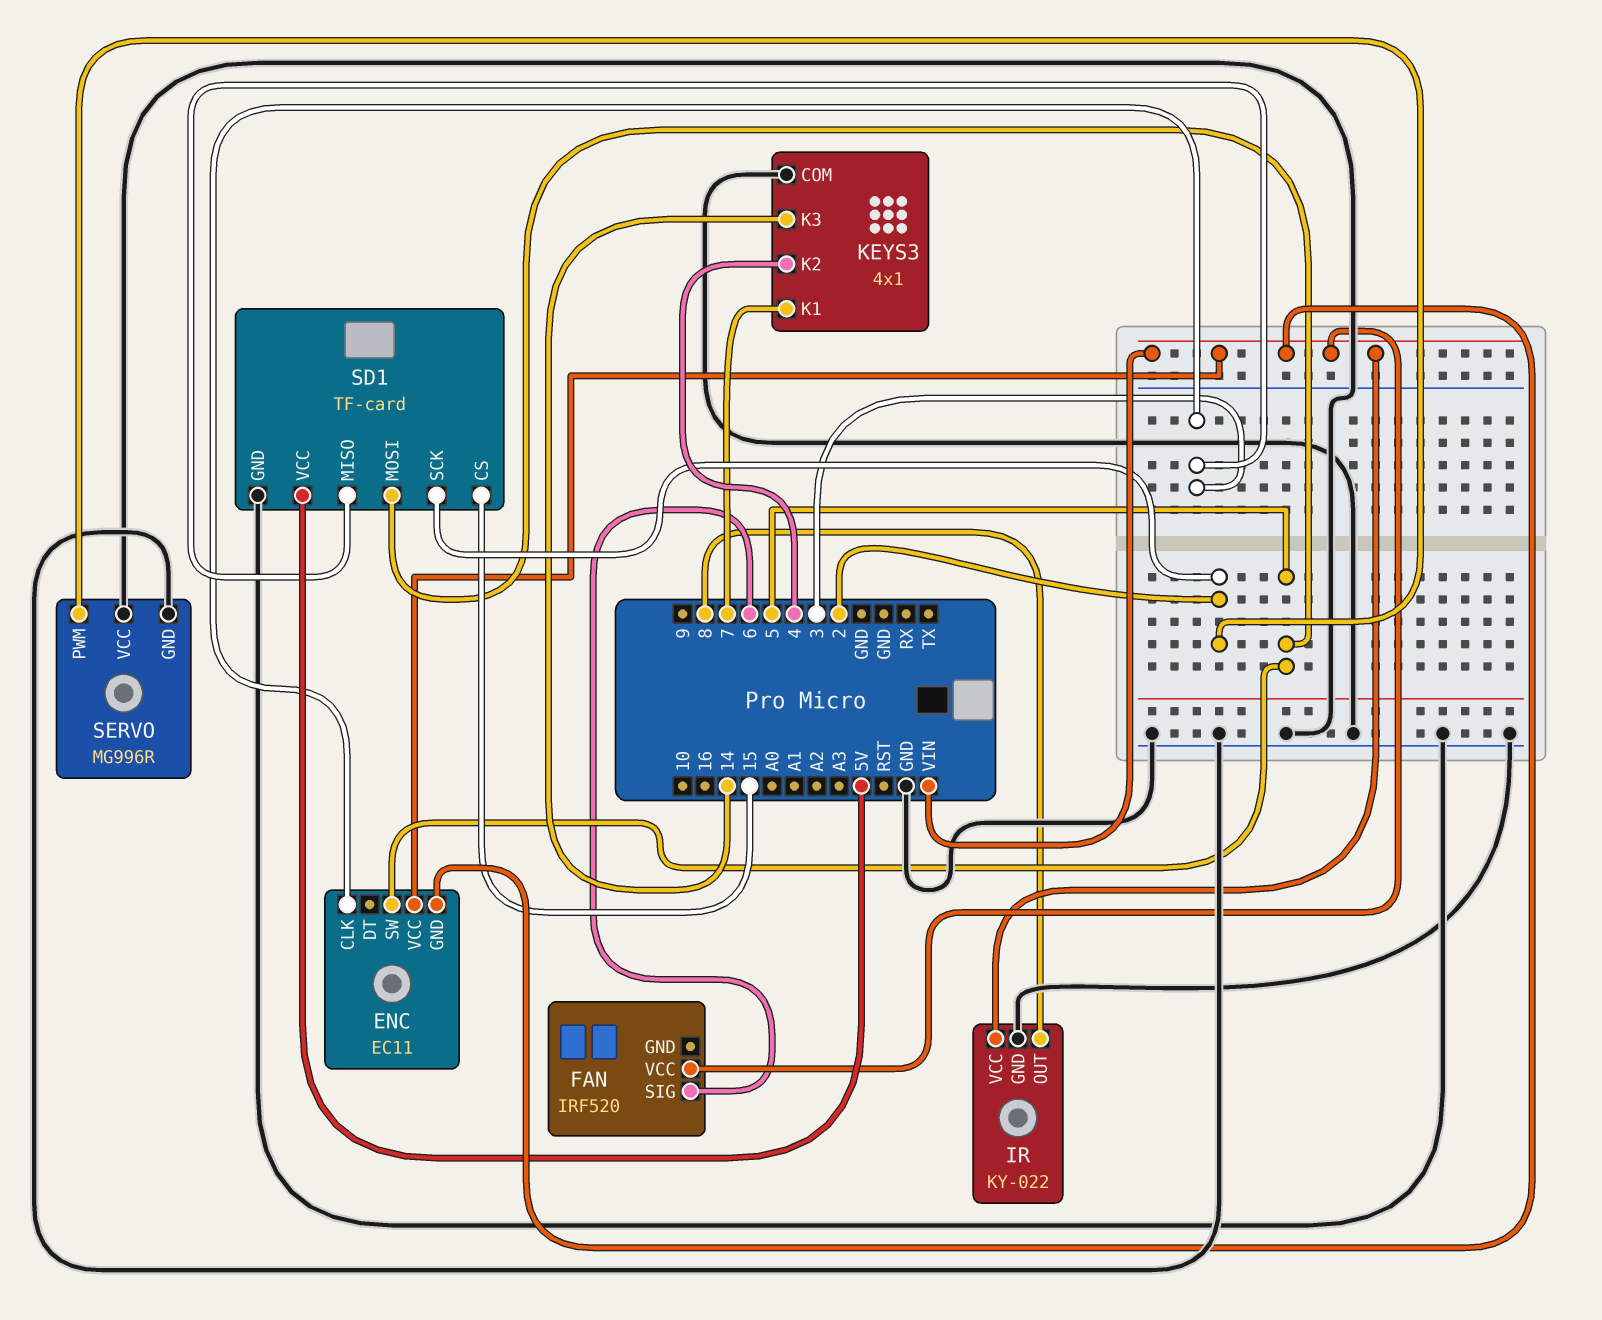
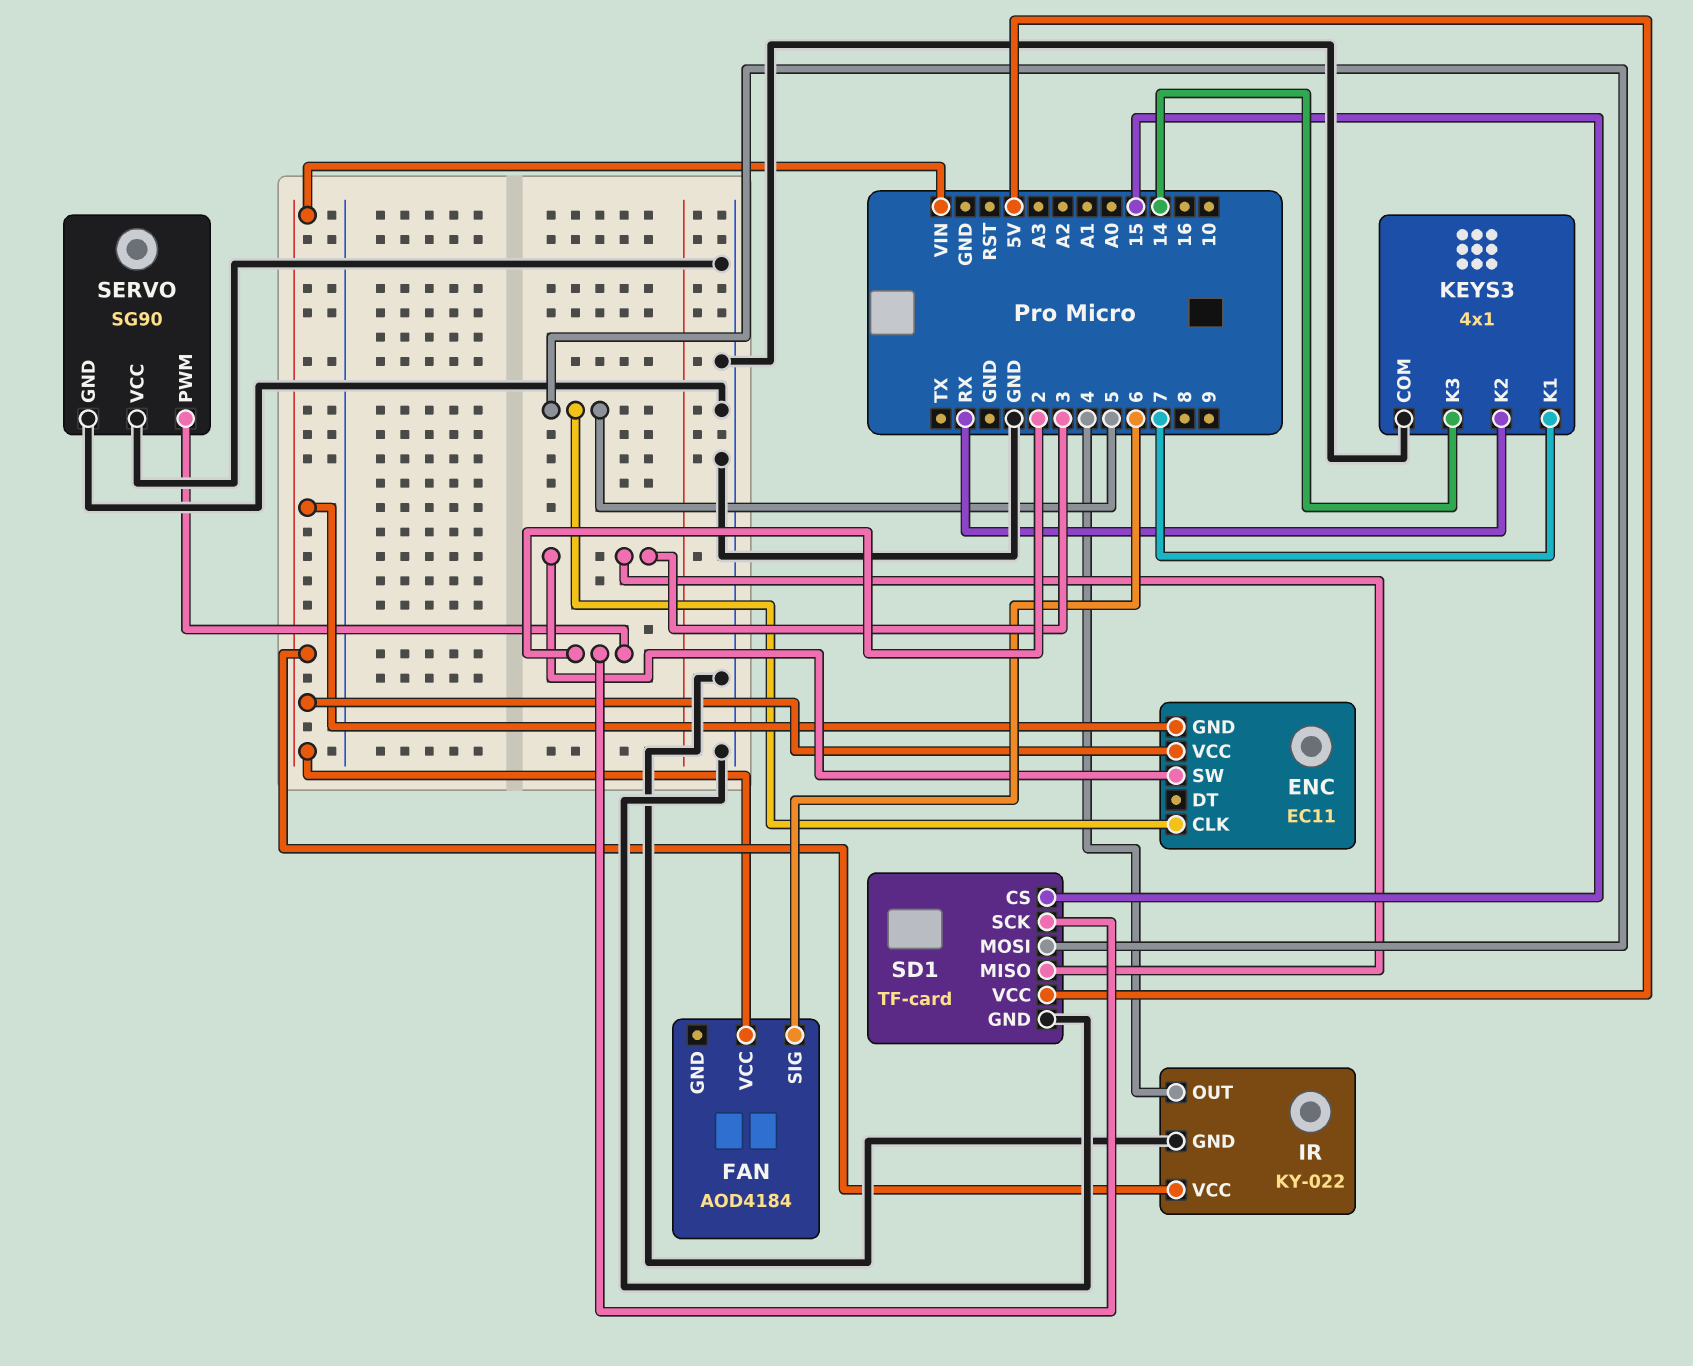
ENC pin CLK: 3 -> 5
ENC pin SW: 5 -> 3
FAN: IRF520 -> AOD4184
IR pin OUT: 8 -> 4
KEYS3 pin K2: 4 -> RX
SERVO: MG996R -> SG90

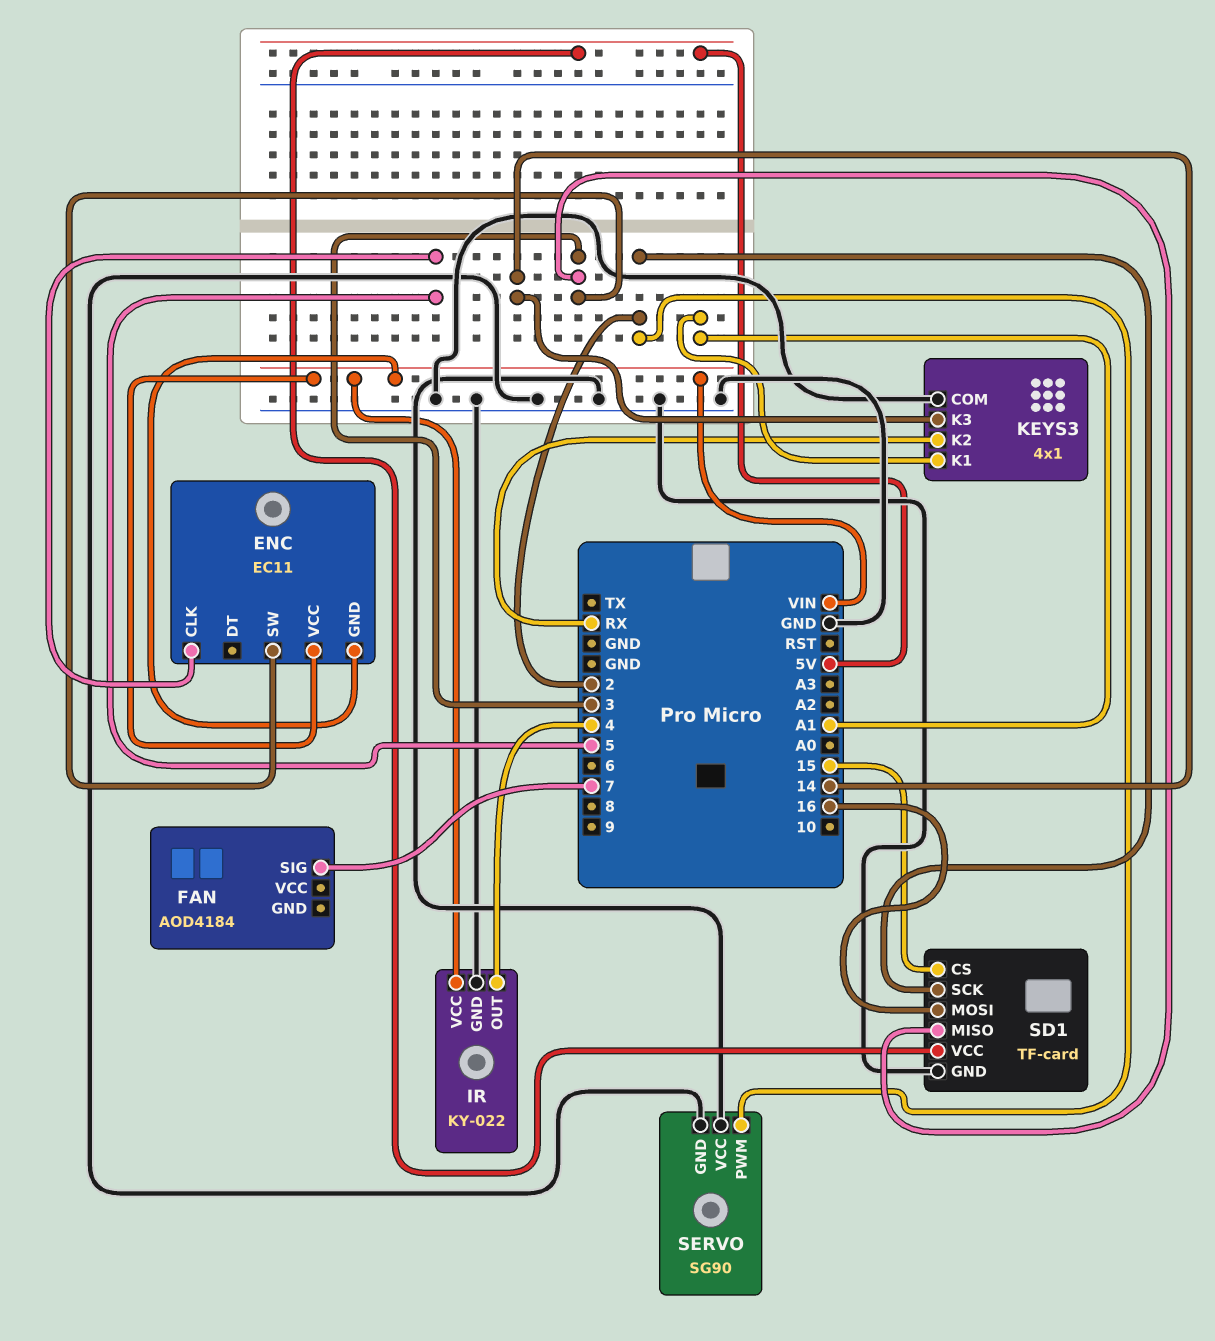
FAN pin SIG: 6 -> 7
FAN pin VCC: VIN -> none
KEYS3 pin K1: 7 -> A1
SD1 pin MOSI: 5 -> 16

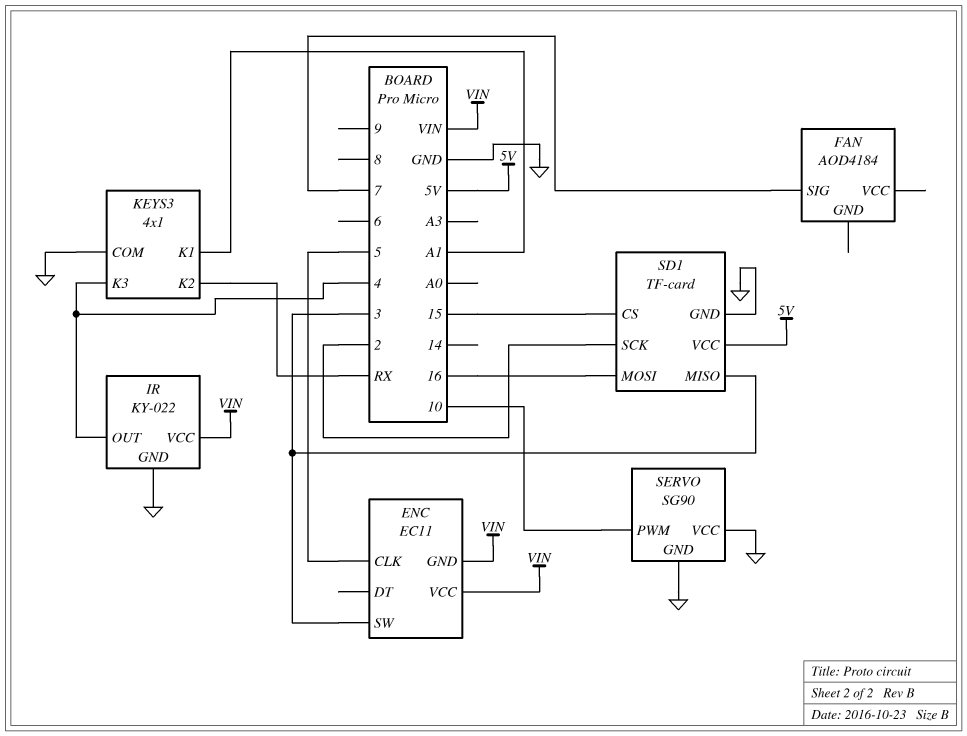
KEYS3 pin K3: 14 -> 4
SERVO pin PWM: 2 -> 10

